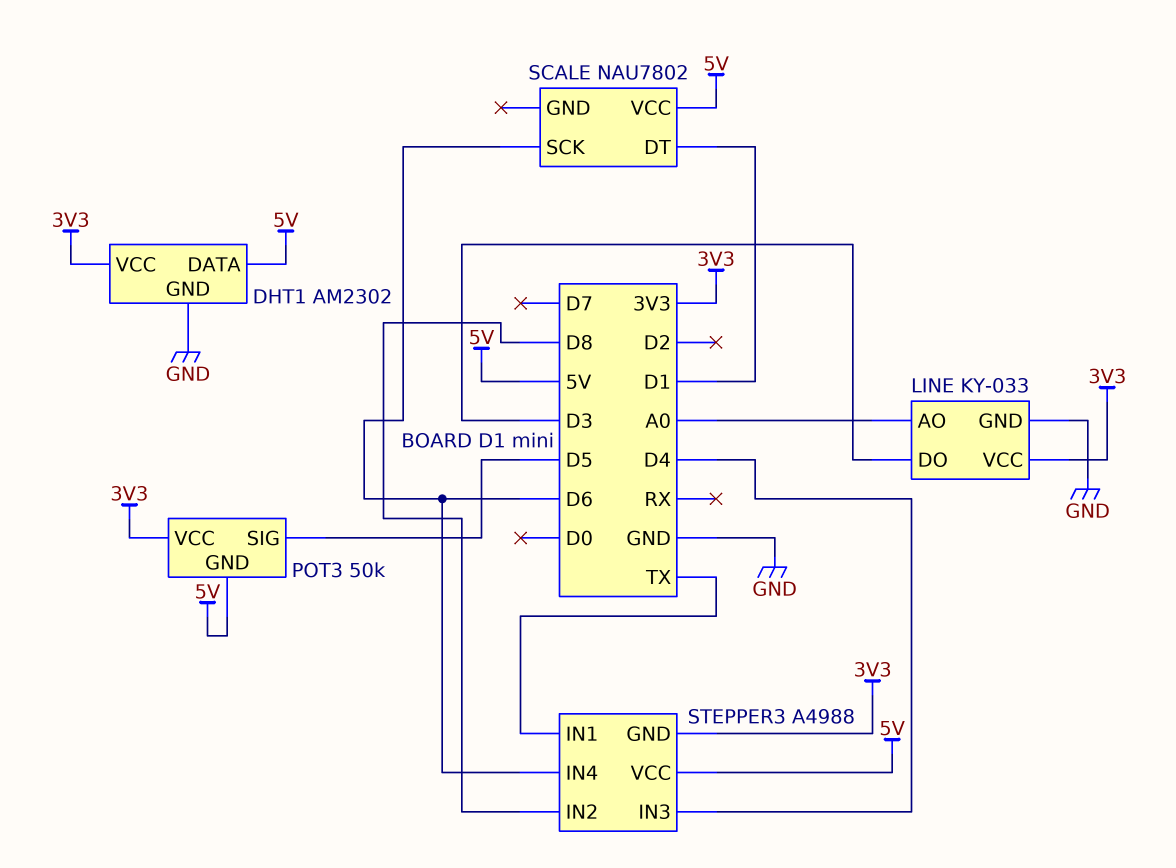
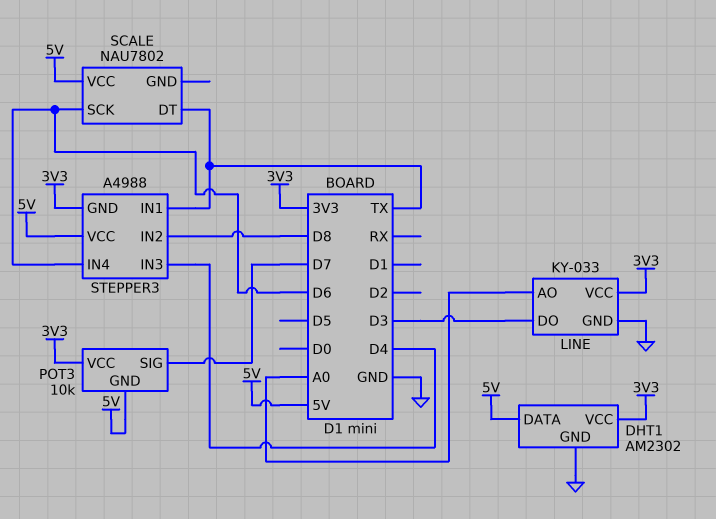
POT3: 50k -> 10k
POT3 pin SIG: D5 -> D7
SCALE pin DT: D1 -> TX

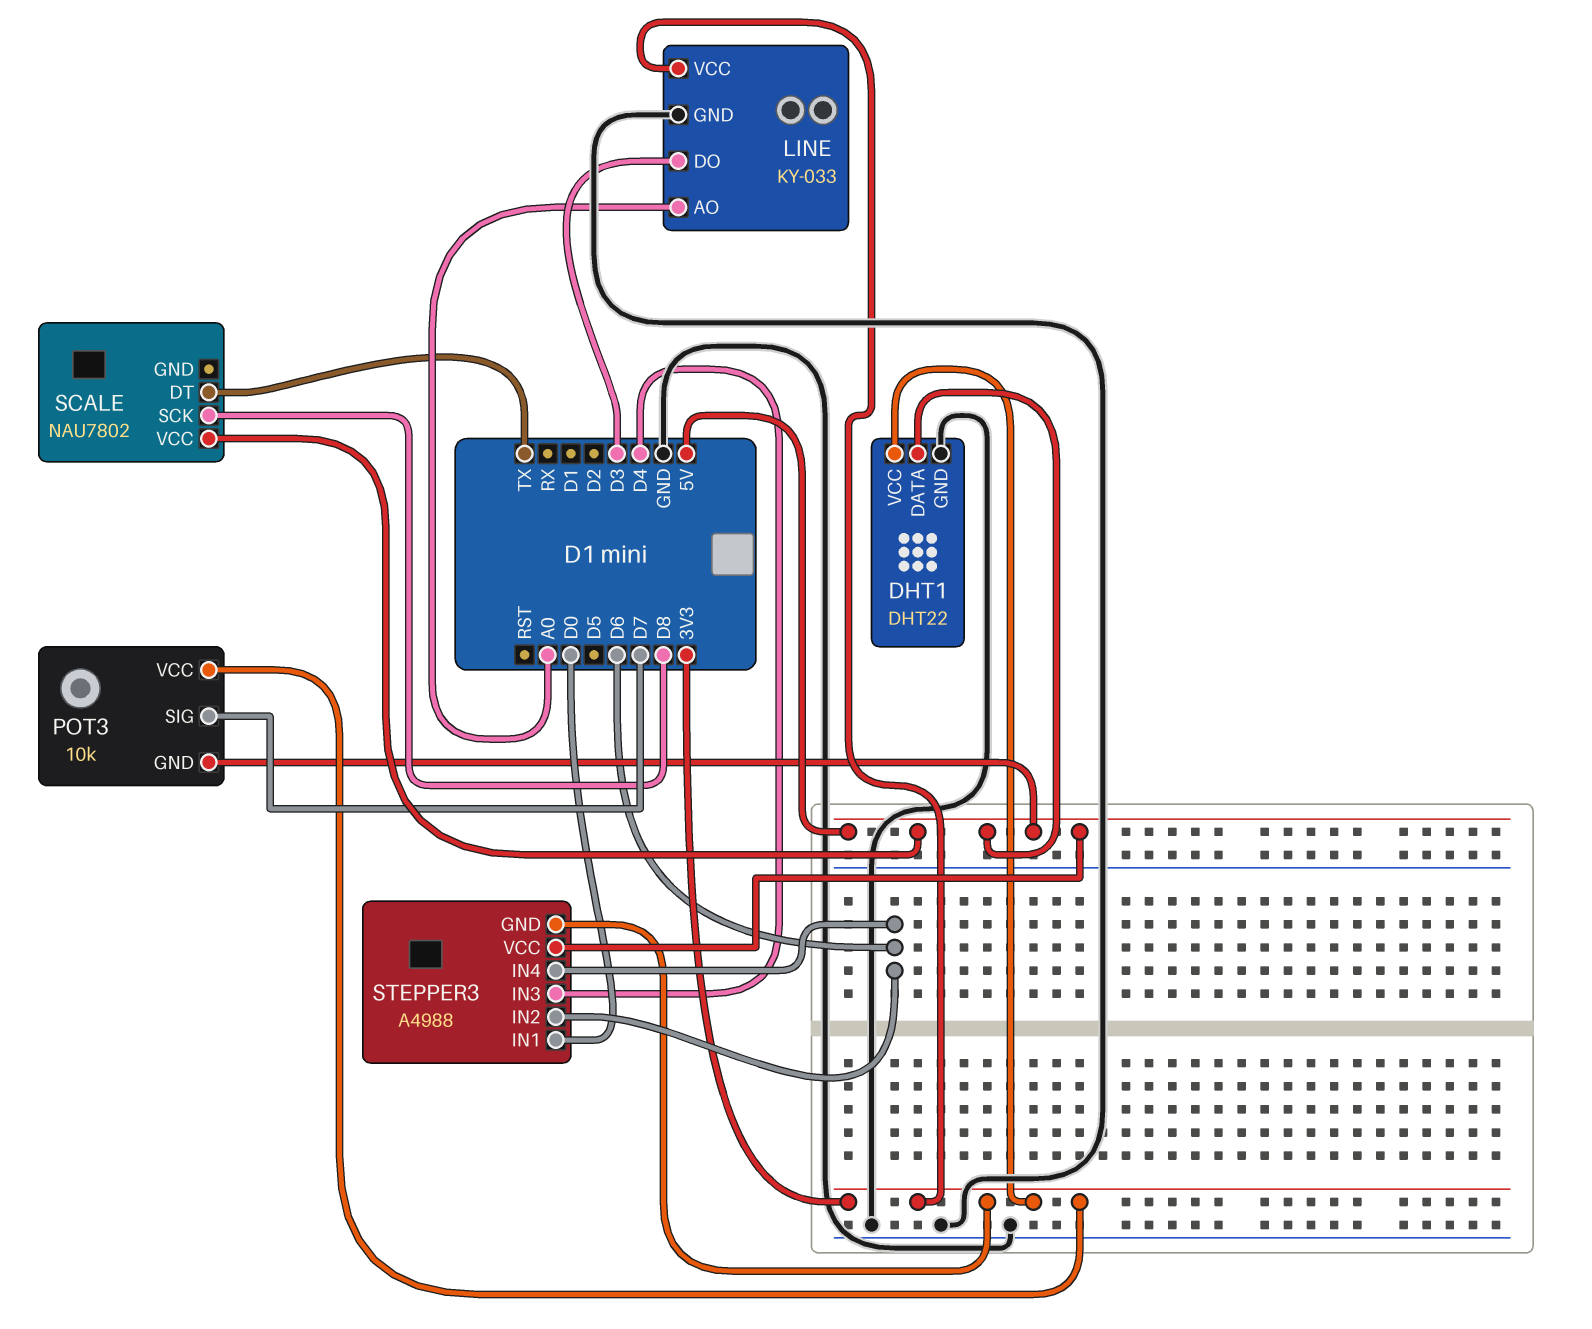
DHT1: AM2302 -> DHT22
SCALE pin SCK: D6 -> D8
STEPPER3 pin IN1: TX -> D0
STEPPER3 pin IN2: D8 -> D6

